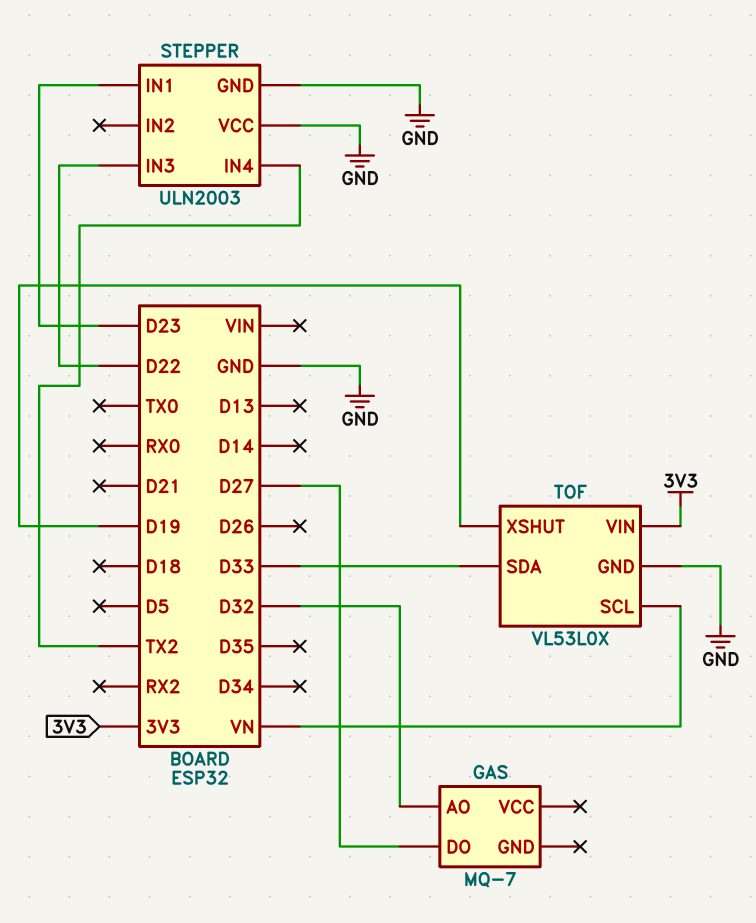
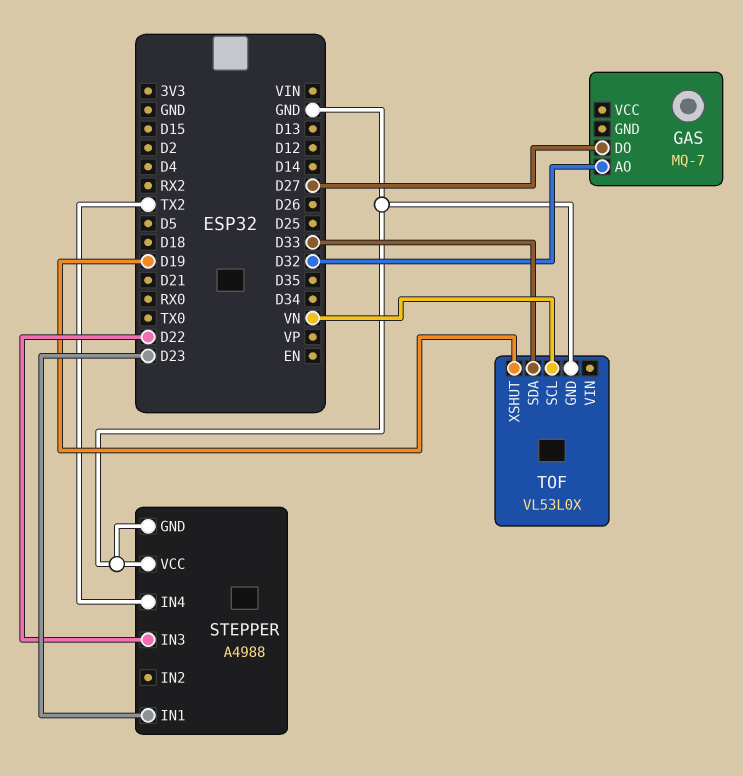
STEPPER: ULN2003 -> A4988
TOF pin VIN: 3V3 -> none

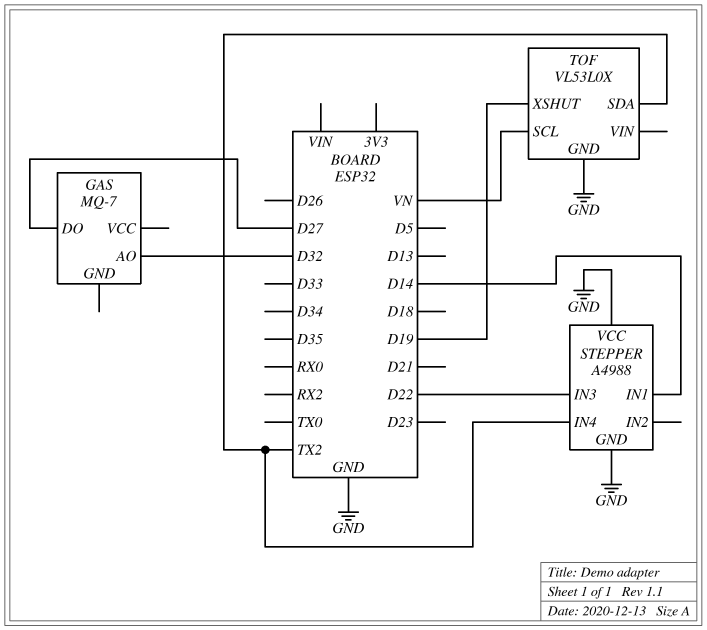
STEPPER pin IN1: D23 -> D14
TOF pin SDA: D33 -> TX2

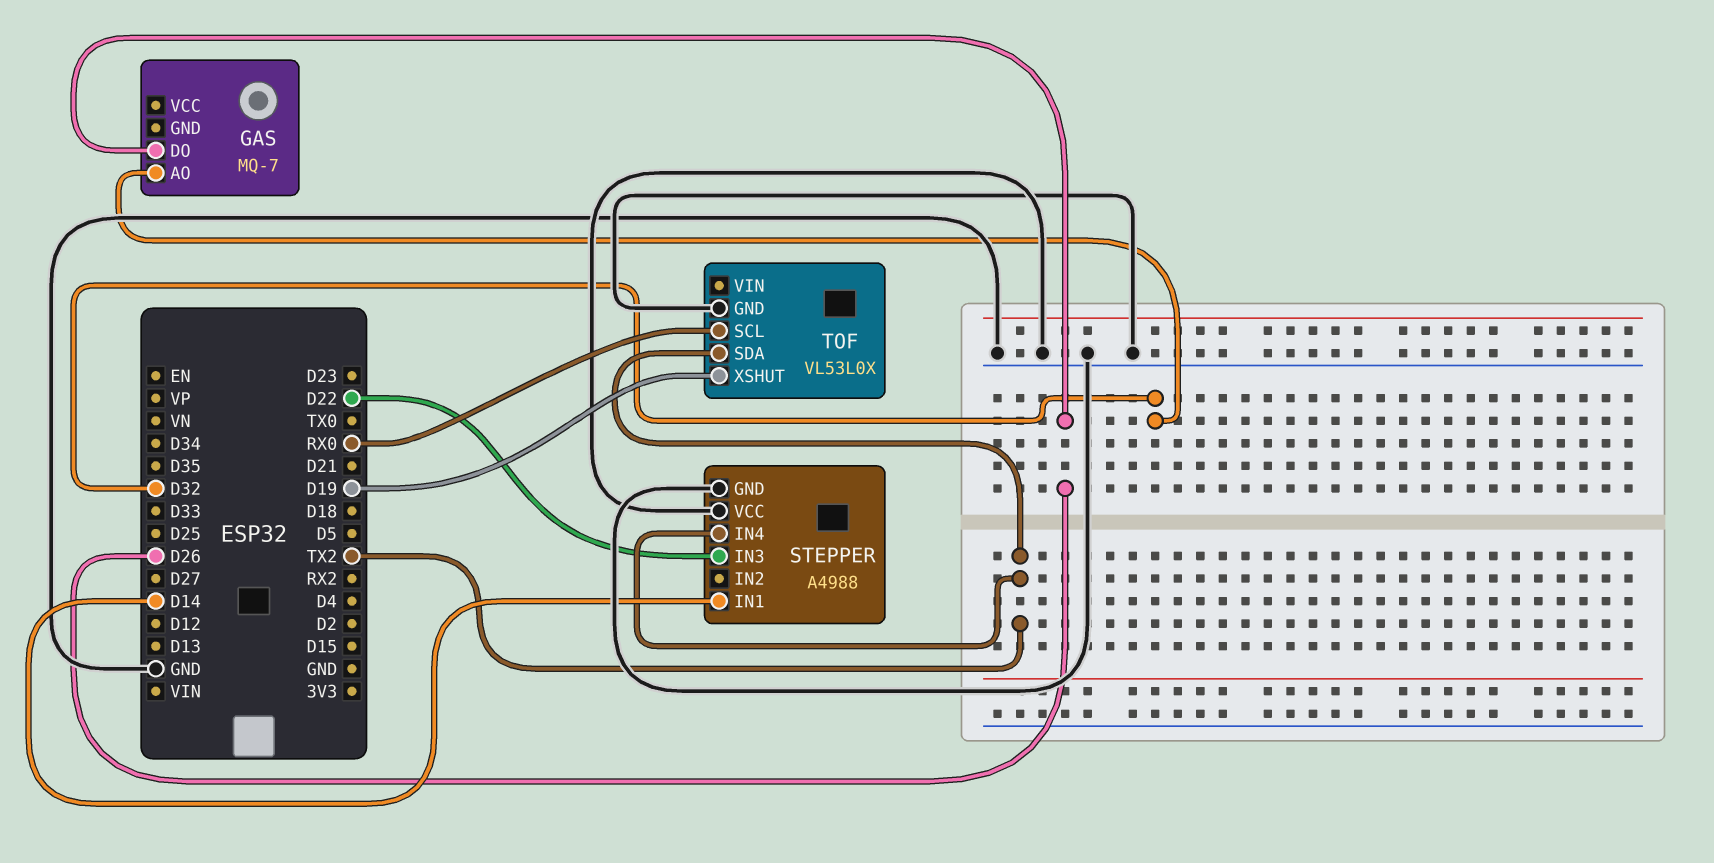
GAS pin DO: D27 -> D26
TOF pin SCL: VN -> RX0

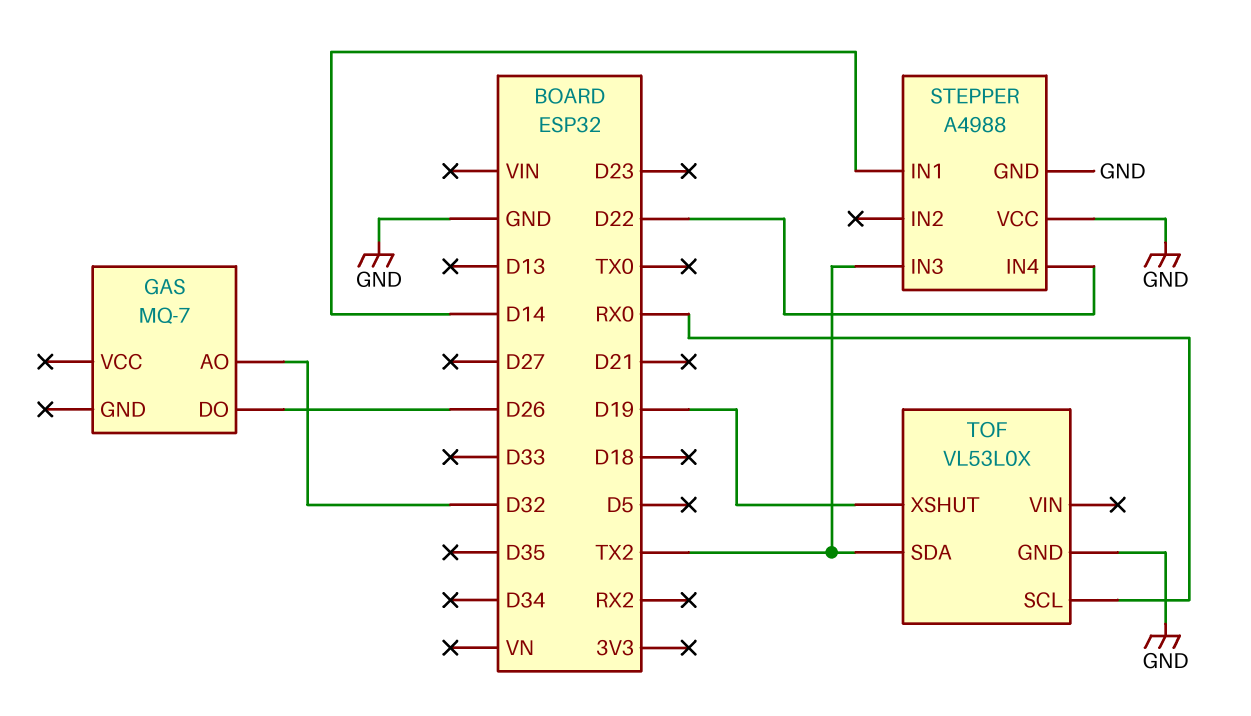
STEPPER pin IN3: D22 -> TX2
STEPPER pin IN4: TX2 -> D22

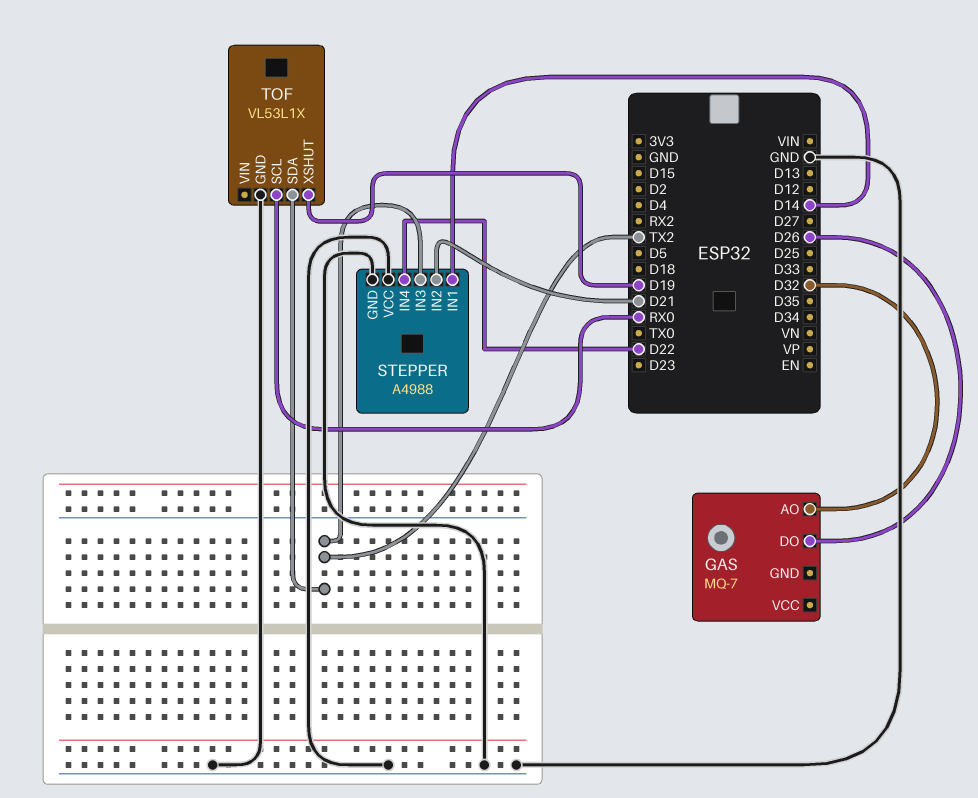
STEPPER pin IN2: none -> D21
TOF: VL53L0X -> VL53L1X

